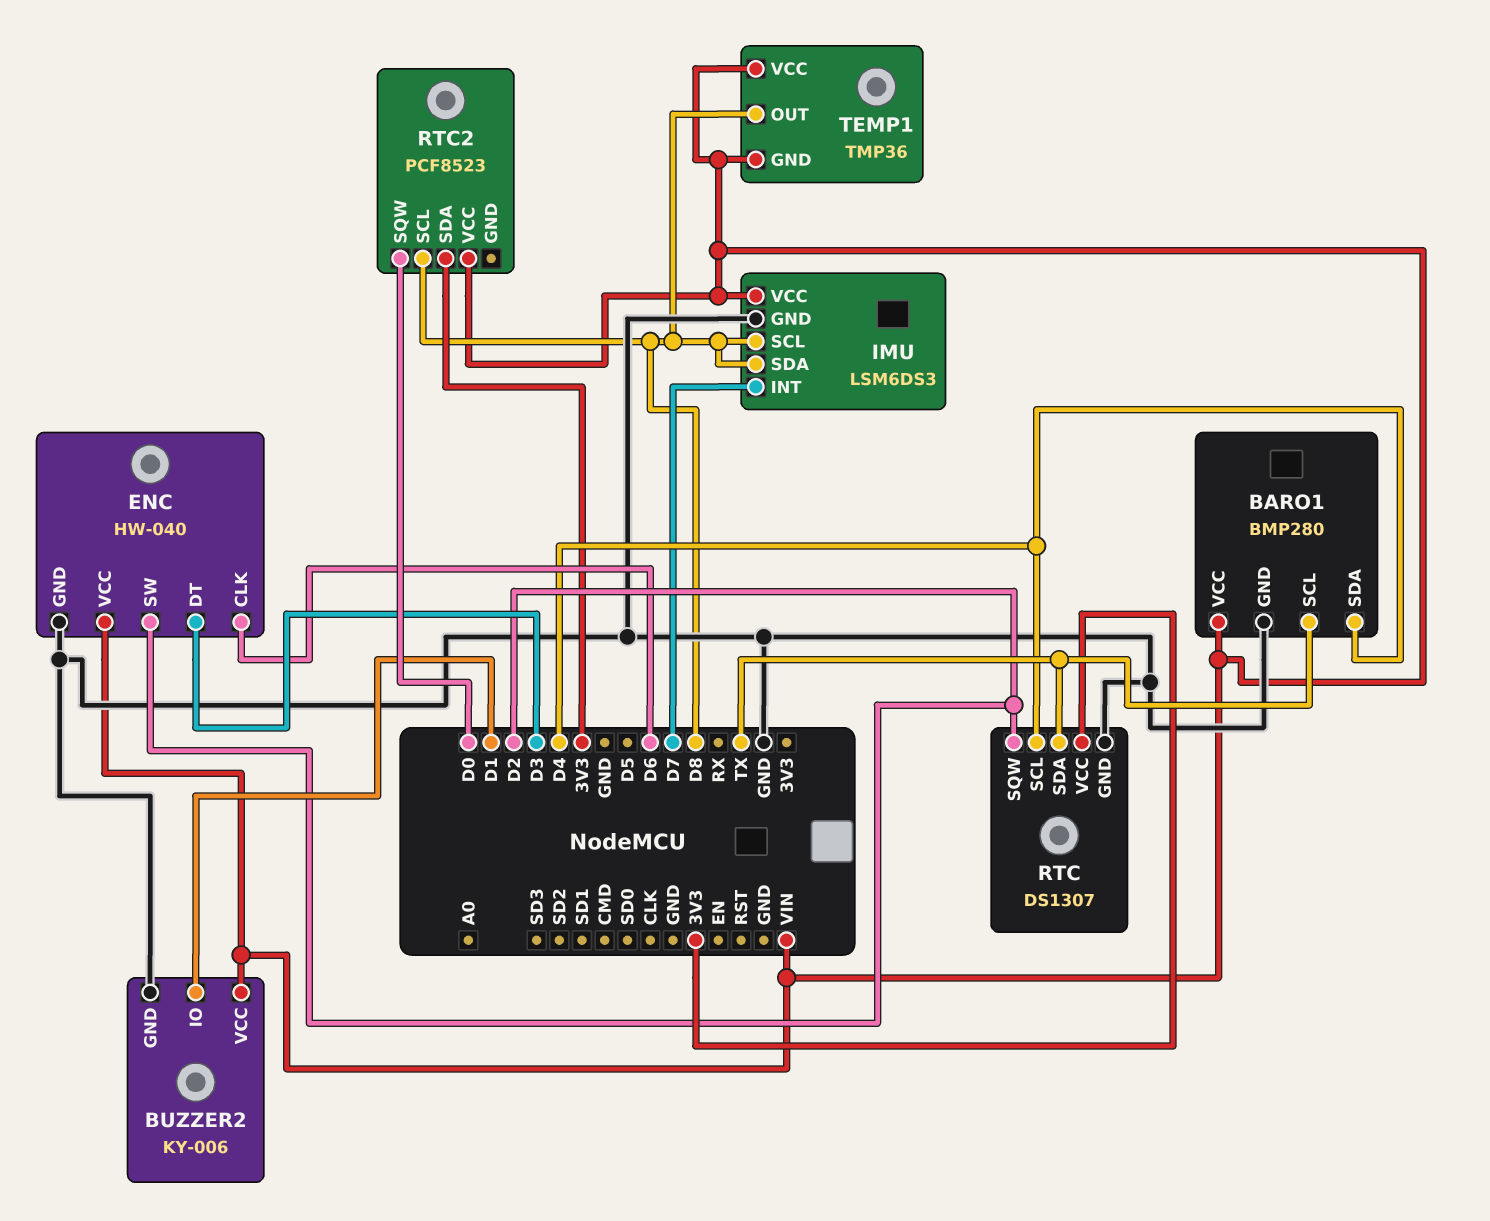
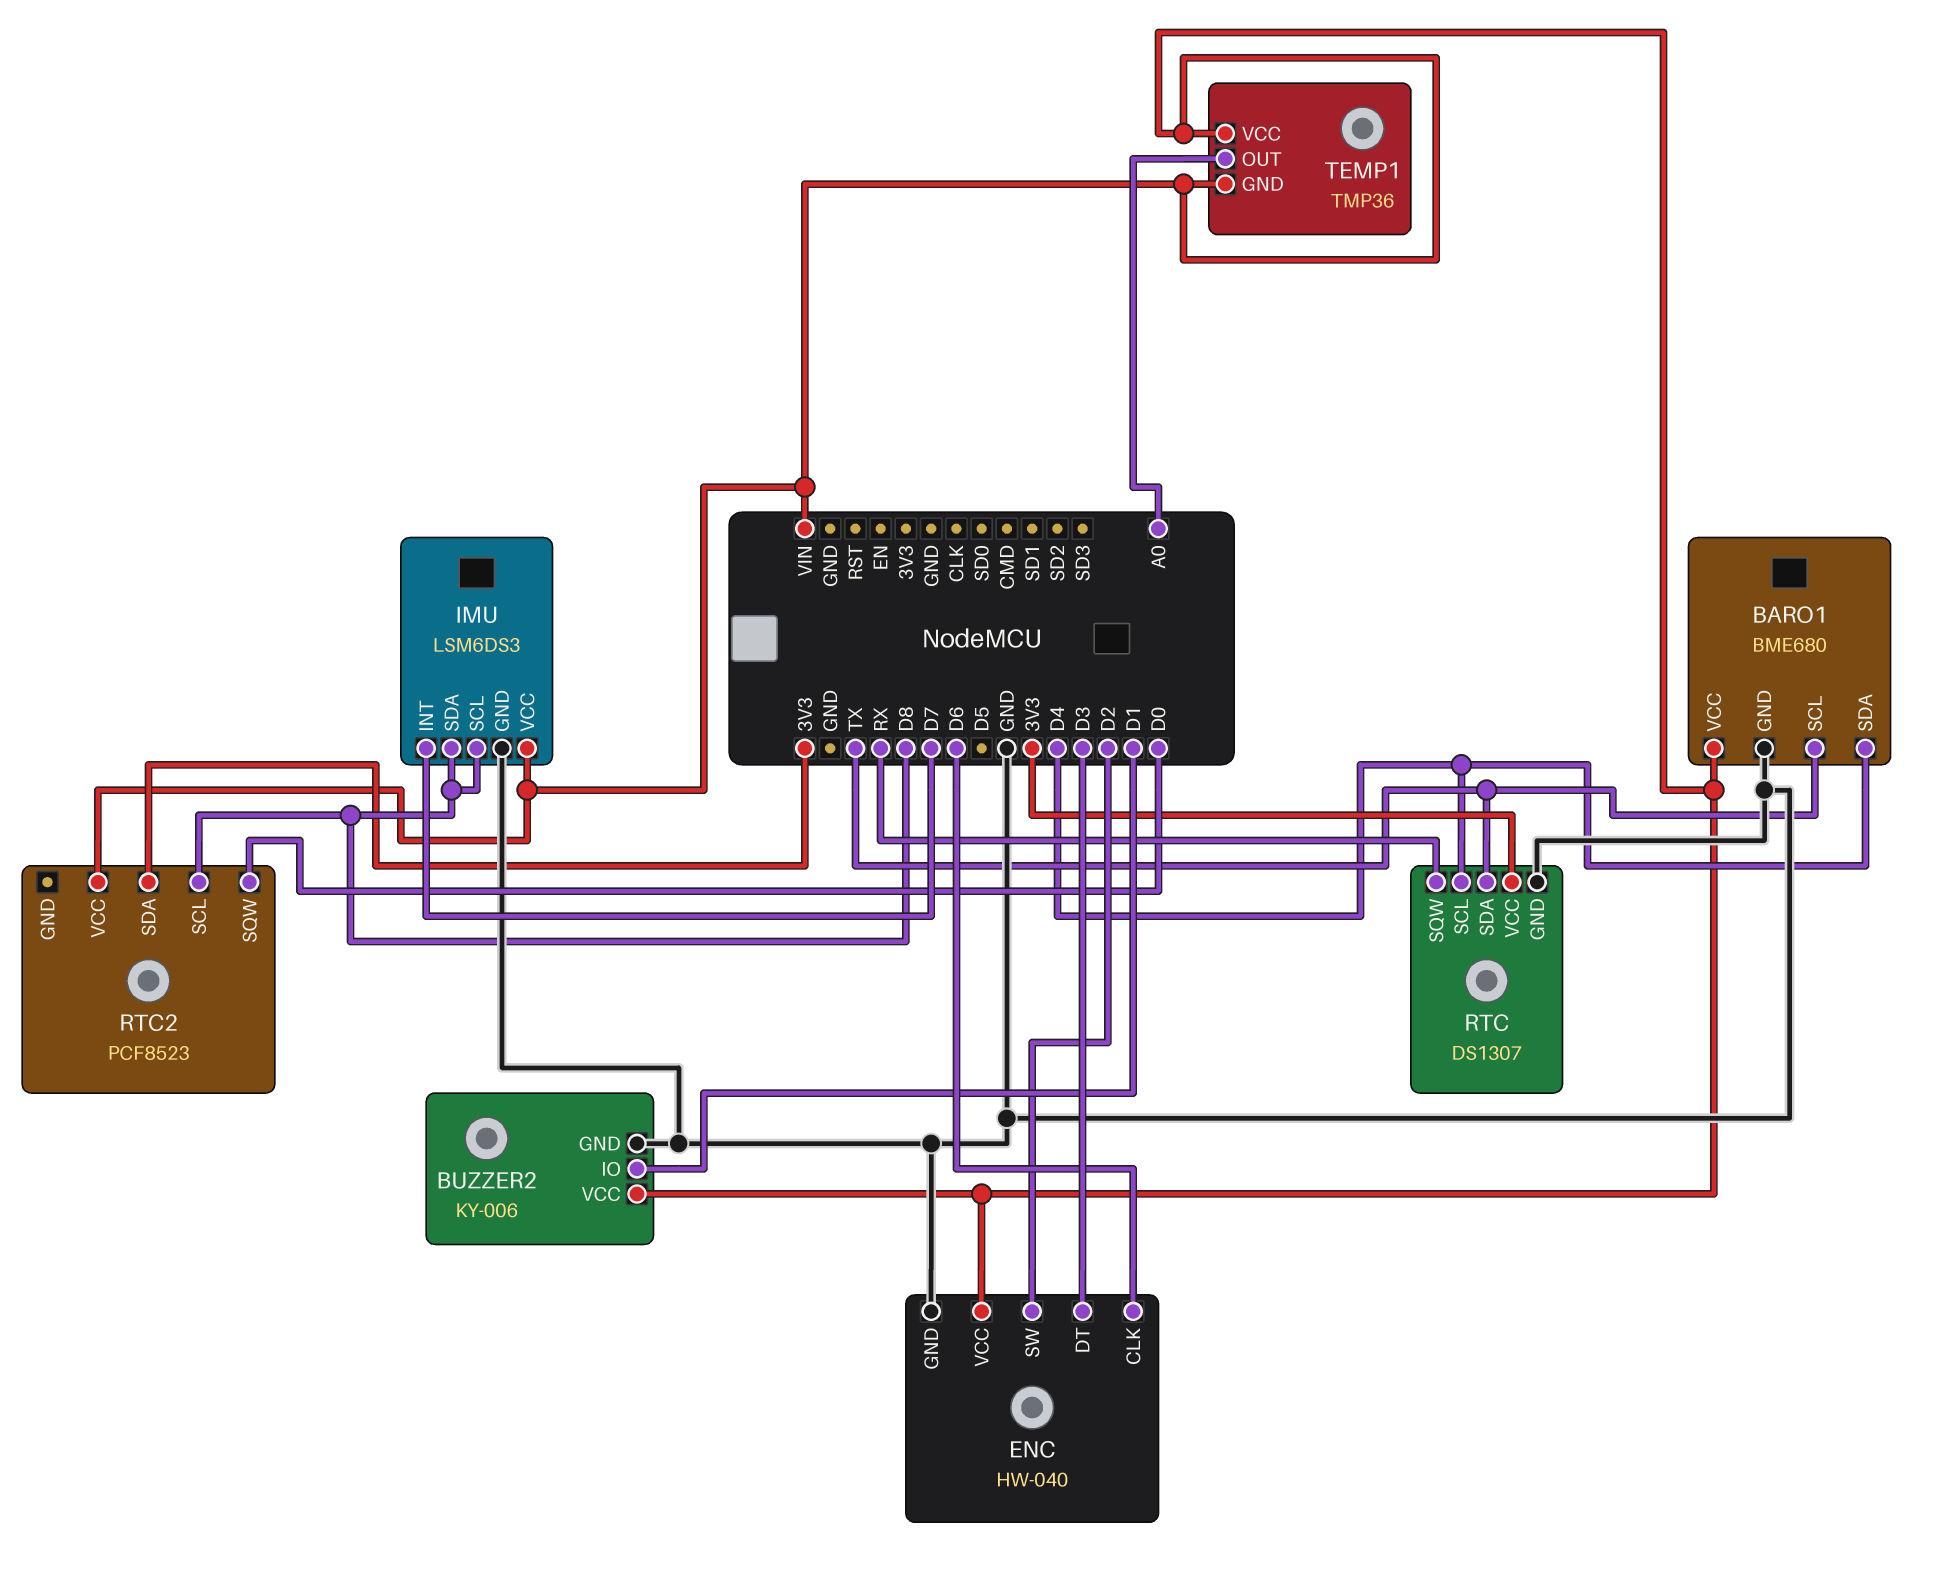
BARO1: BMP280 -> BME680
RTC pin SQW: D2 -> RX
TEMP1 pin OUT: D8 -> A0

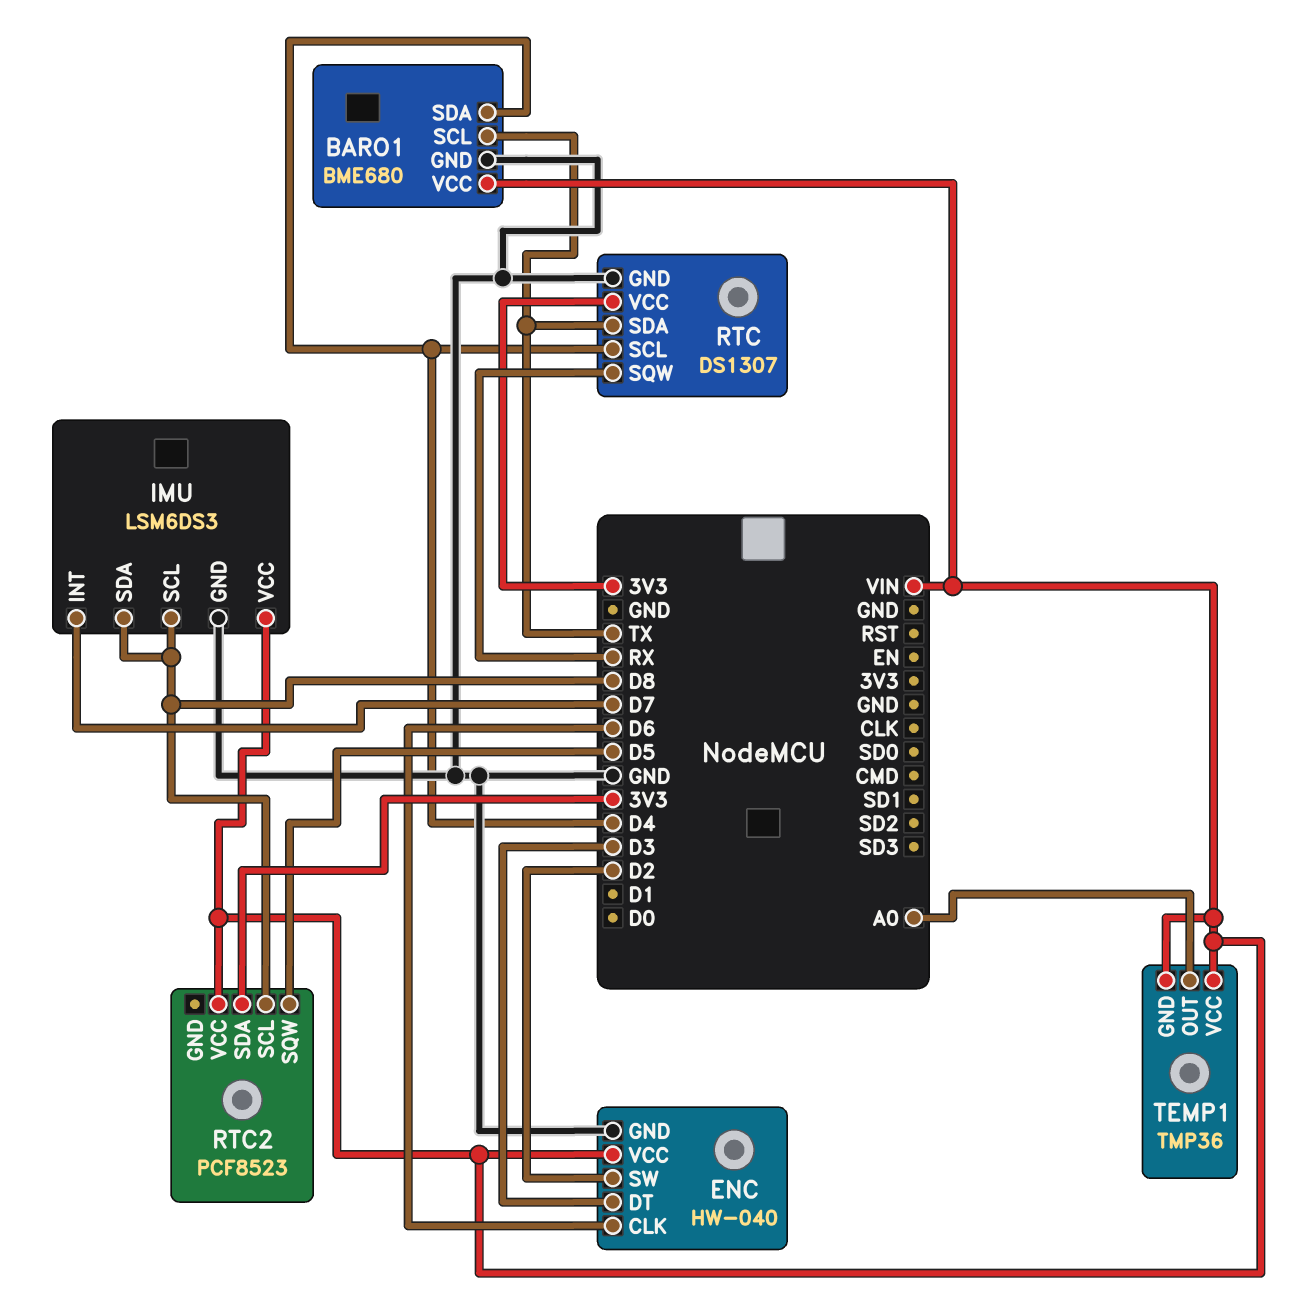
BUZZER2: KY-006 -> none
BUZZER2 pin GND: GND -> none
BUZZER2 pin IO: D1 -> none
BUZZER2 pin VCC: VIN -> none
RTC2 pin SQW: D0 -> D5

